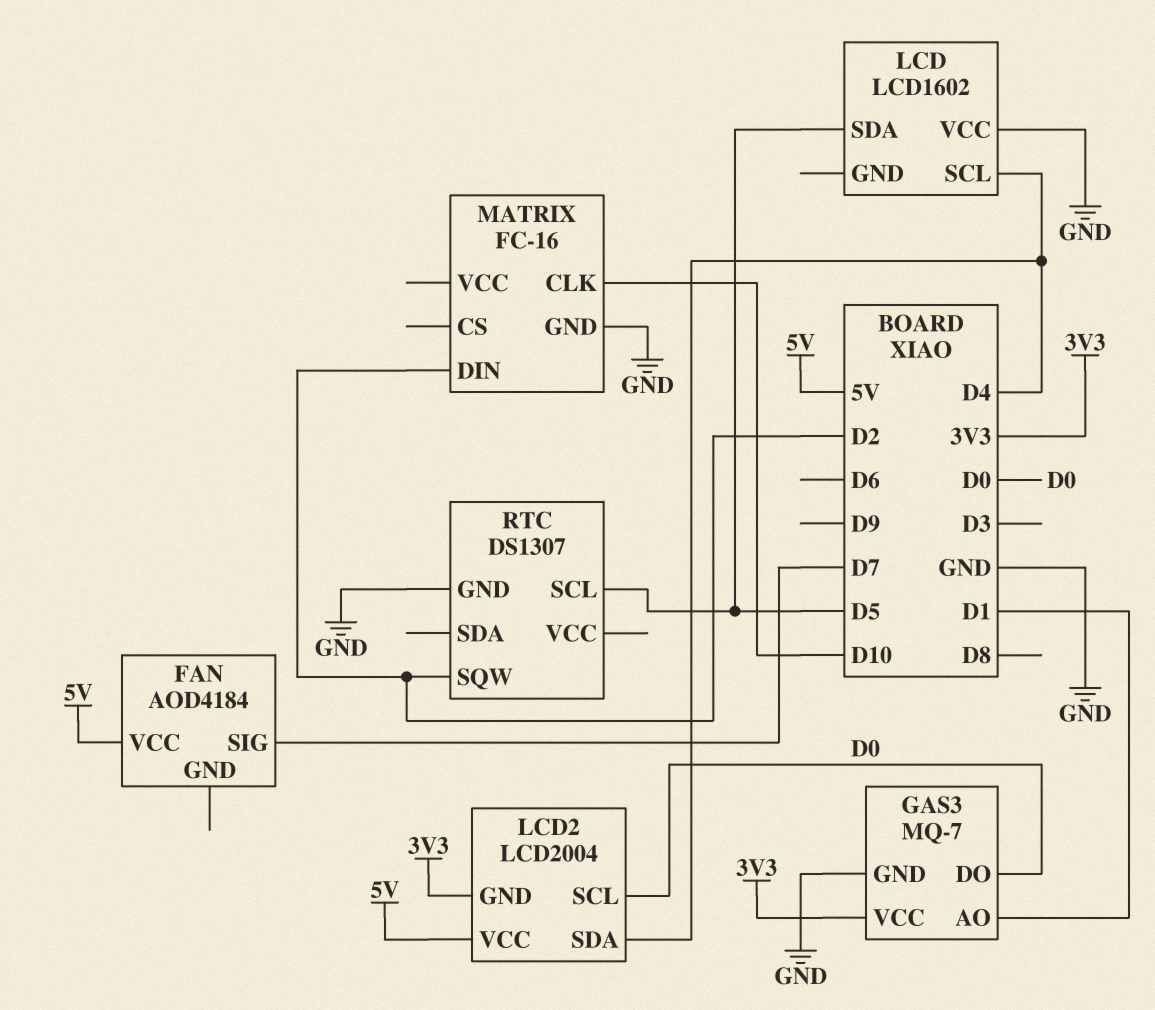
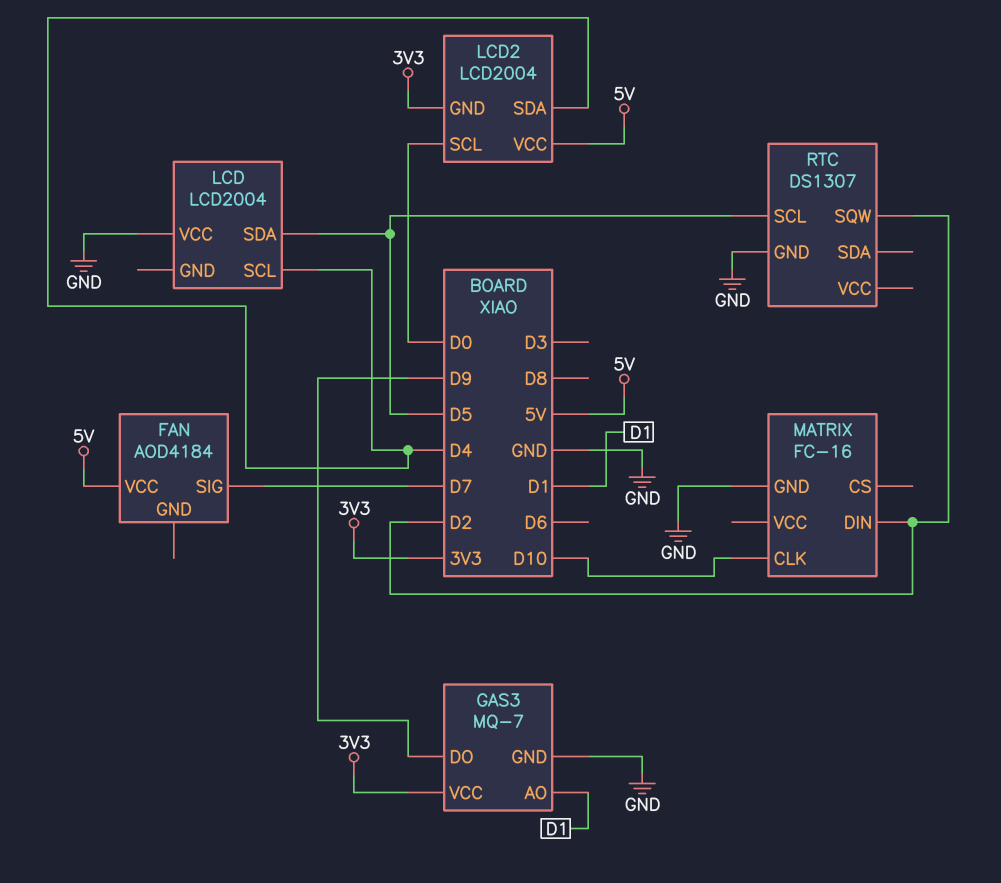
GAS3 pin DO: D0 -> D9
LCD: LCD1602 -> LCD2004

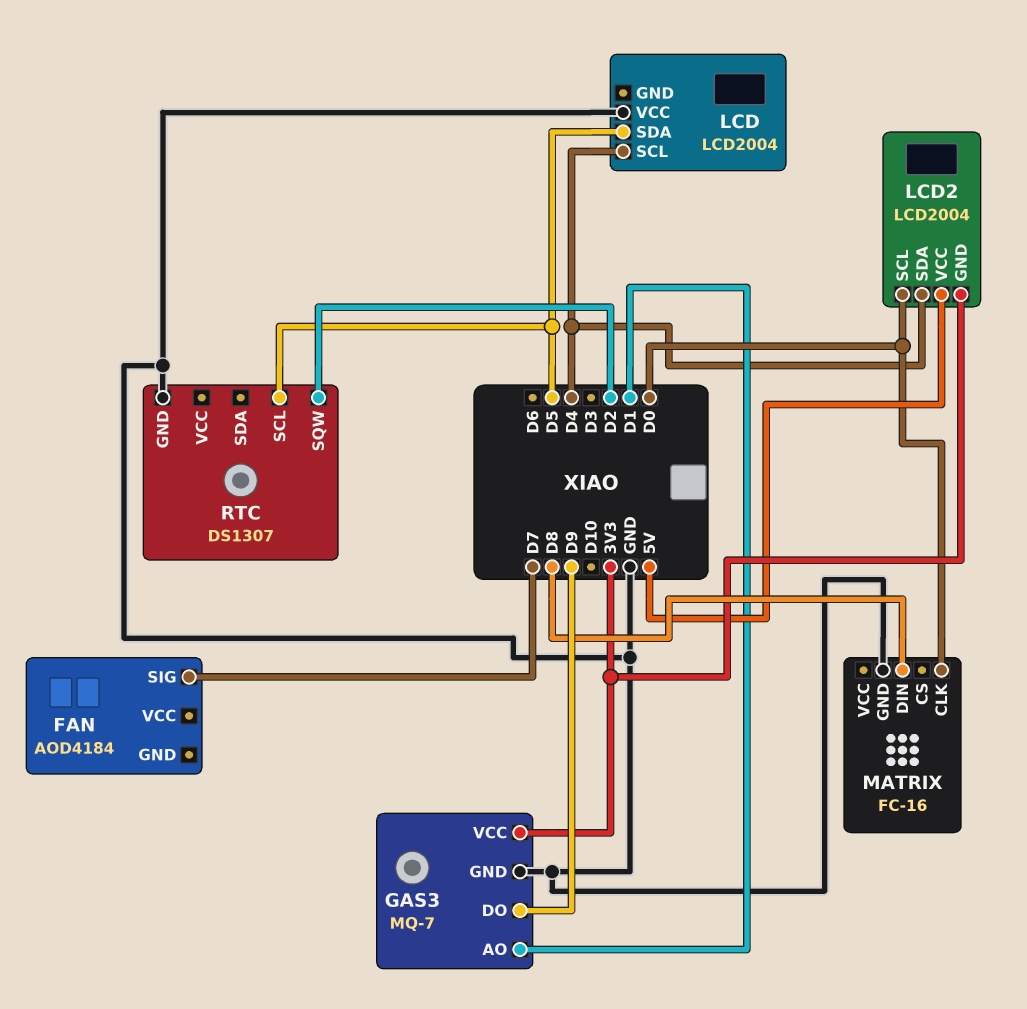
FAN pin VCC: 5V -> none
MATRIX pin CLK: D10 -> D0
MATRIX pin DIN: D2 -> D8

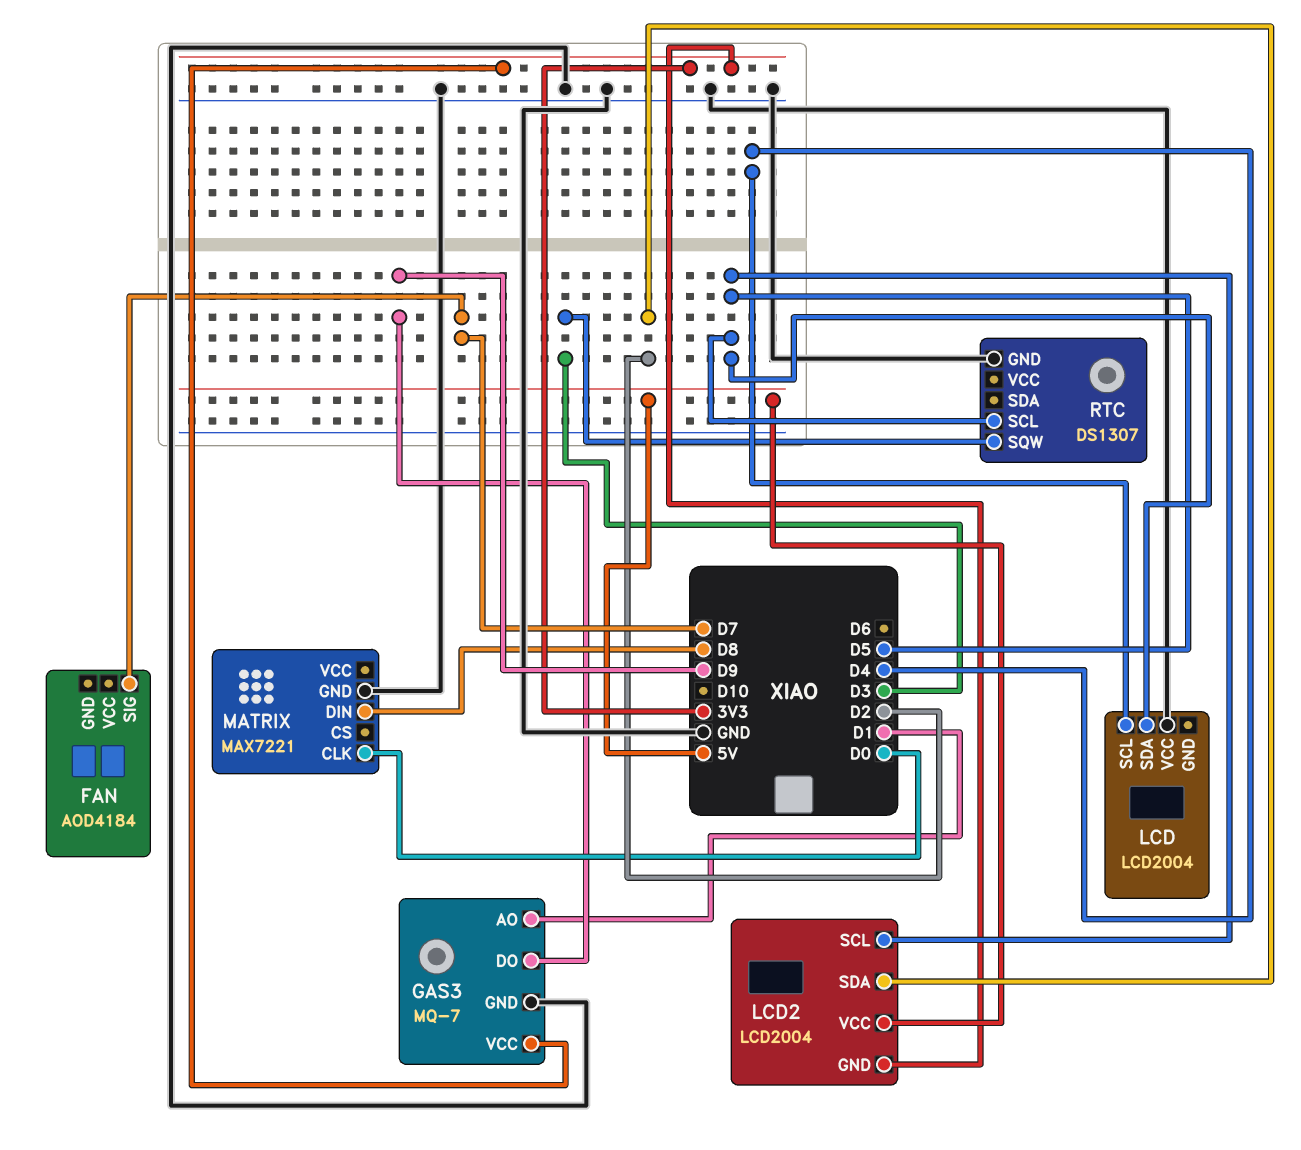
LCD2 pin SCL: D0 -> D5
LCD2 pin SDA: D4 -> D2
MATRIX: FC-16 -> MAX7221
RTC pin SQW: D2 -> D3

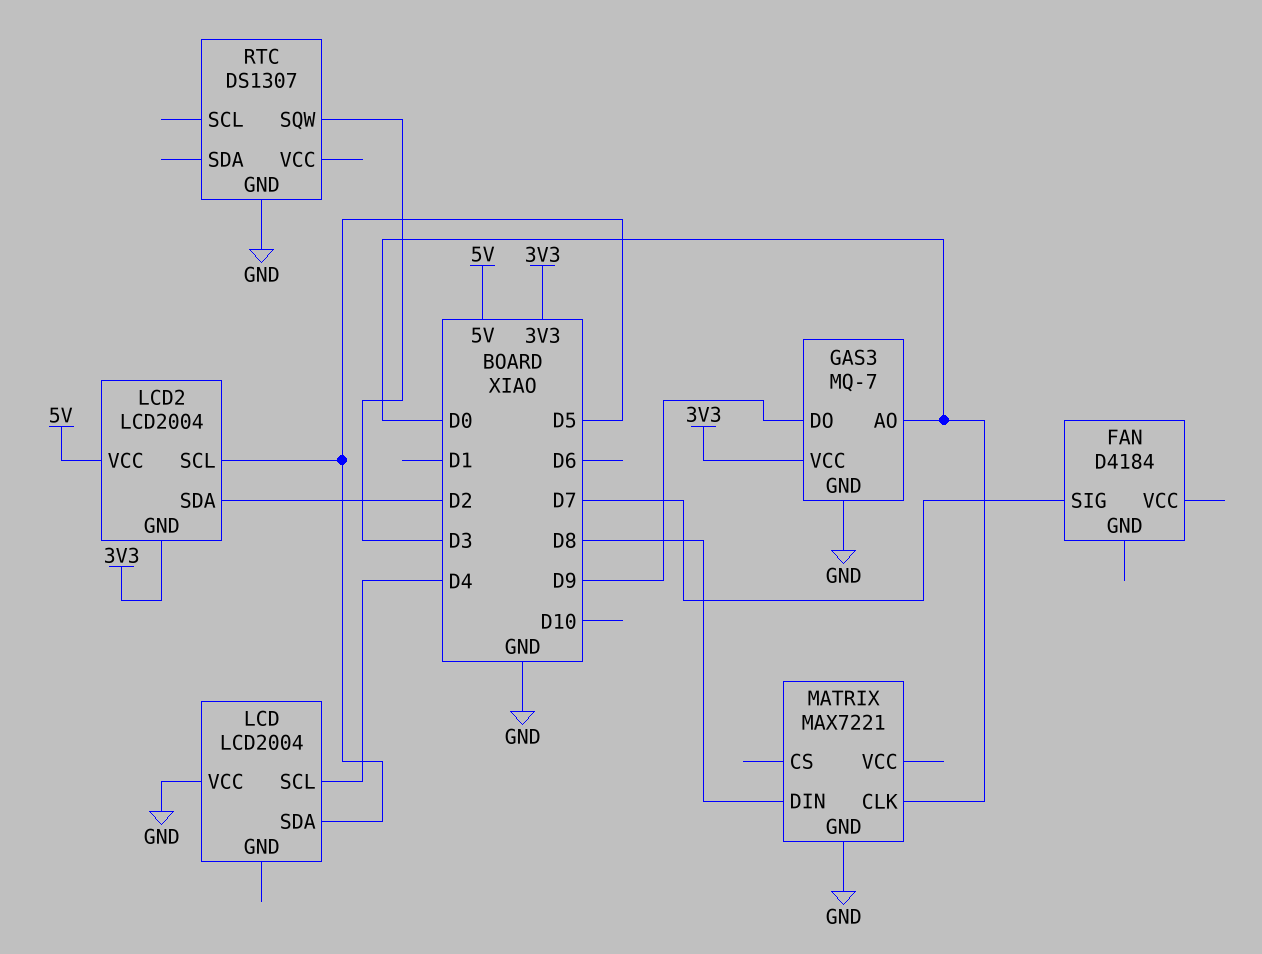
FAN: AOD4184 -> D4184
GAS3 pin AO: D1 -> D0
RTC pin SCL: D5 -> none

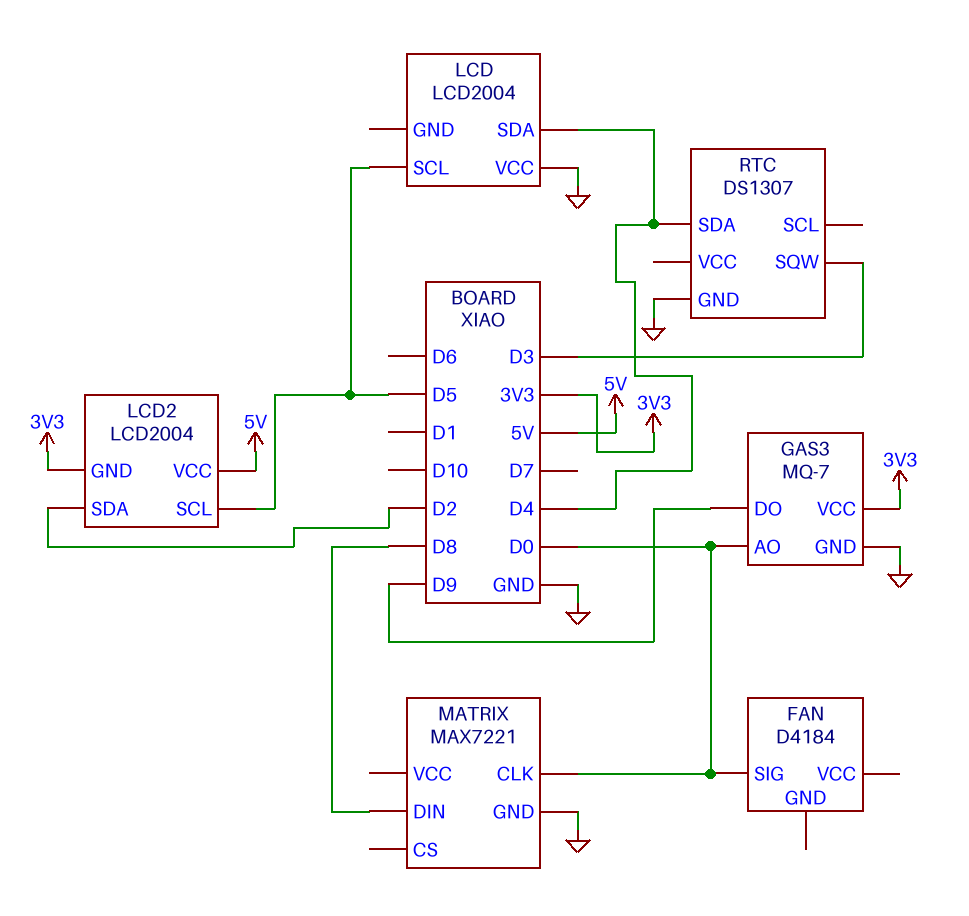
FAN pin SIG: D7 -> D0
LCD pin SCL: D4 -> D5
LCD pin SDA: D5 -> D4
RTC pin SDA: none -> D4

